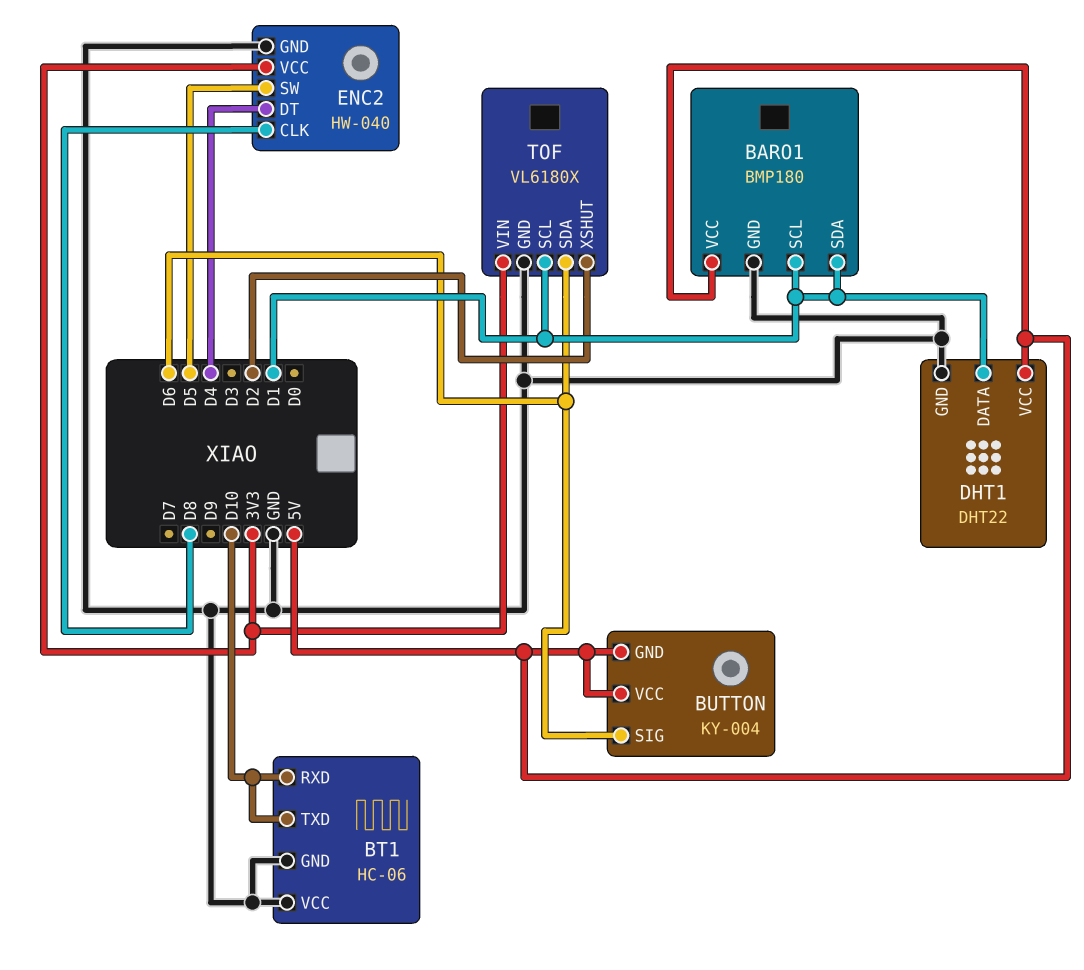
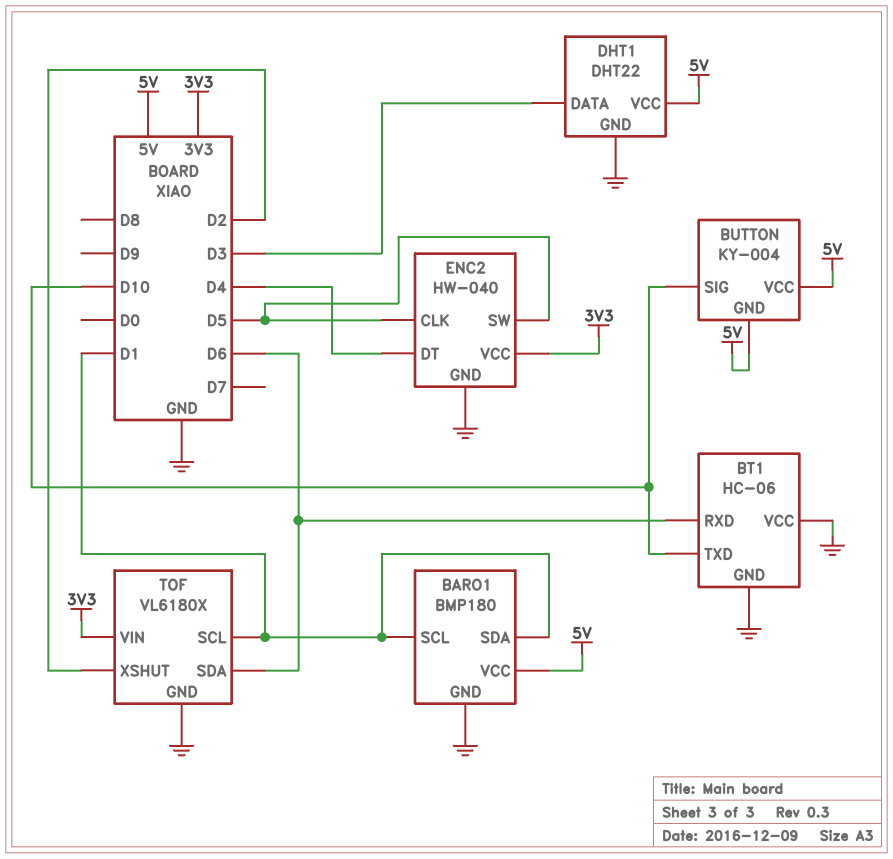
BT1 pin RXD: D10 -> D6
BUTTON pin SIG: D6 -> D10
DHT1 pin DATA: D1 -> D3
ENC2 pin CLK: D8 -> D5

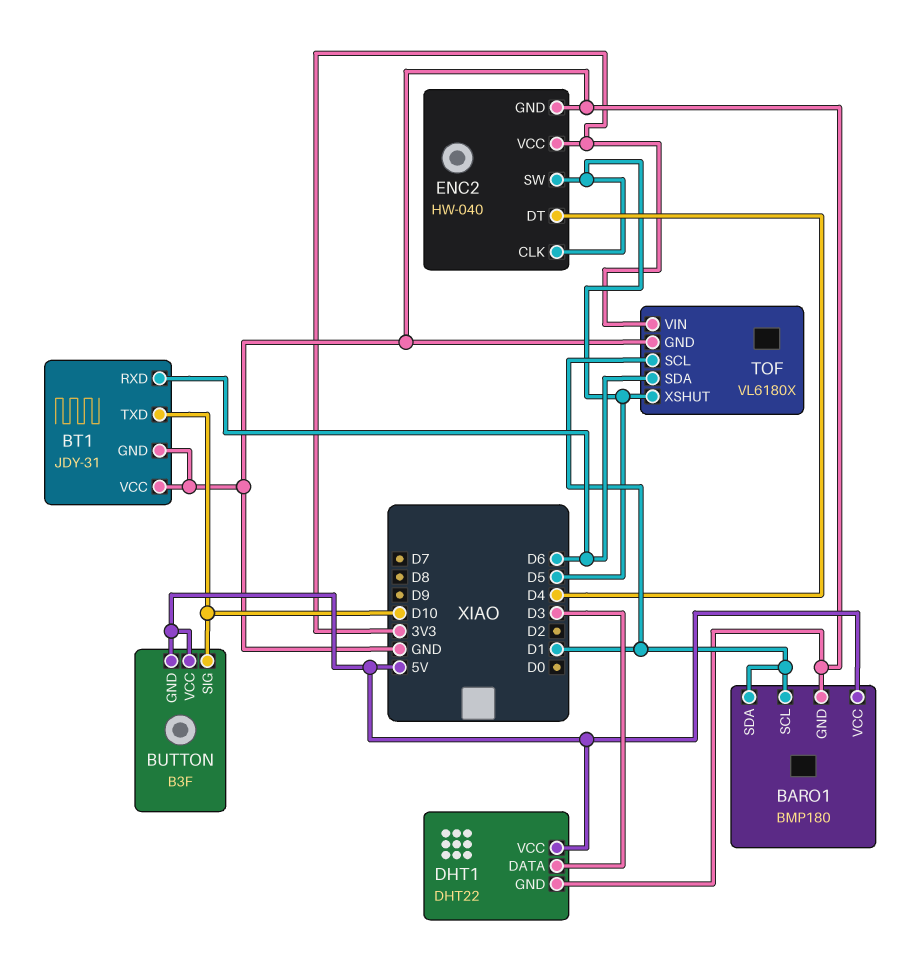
BT1: HC-06 -> JDY-31
BUTTON: KY-004 -> B3F
TOF pin XSHUT: D2 -> D5

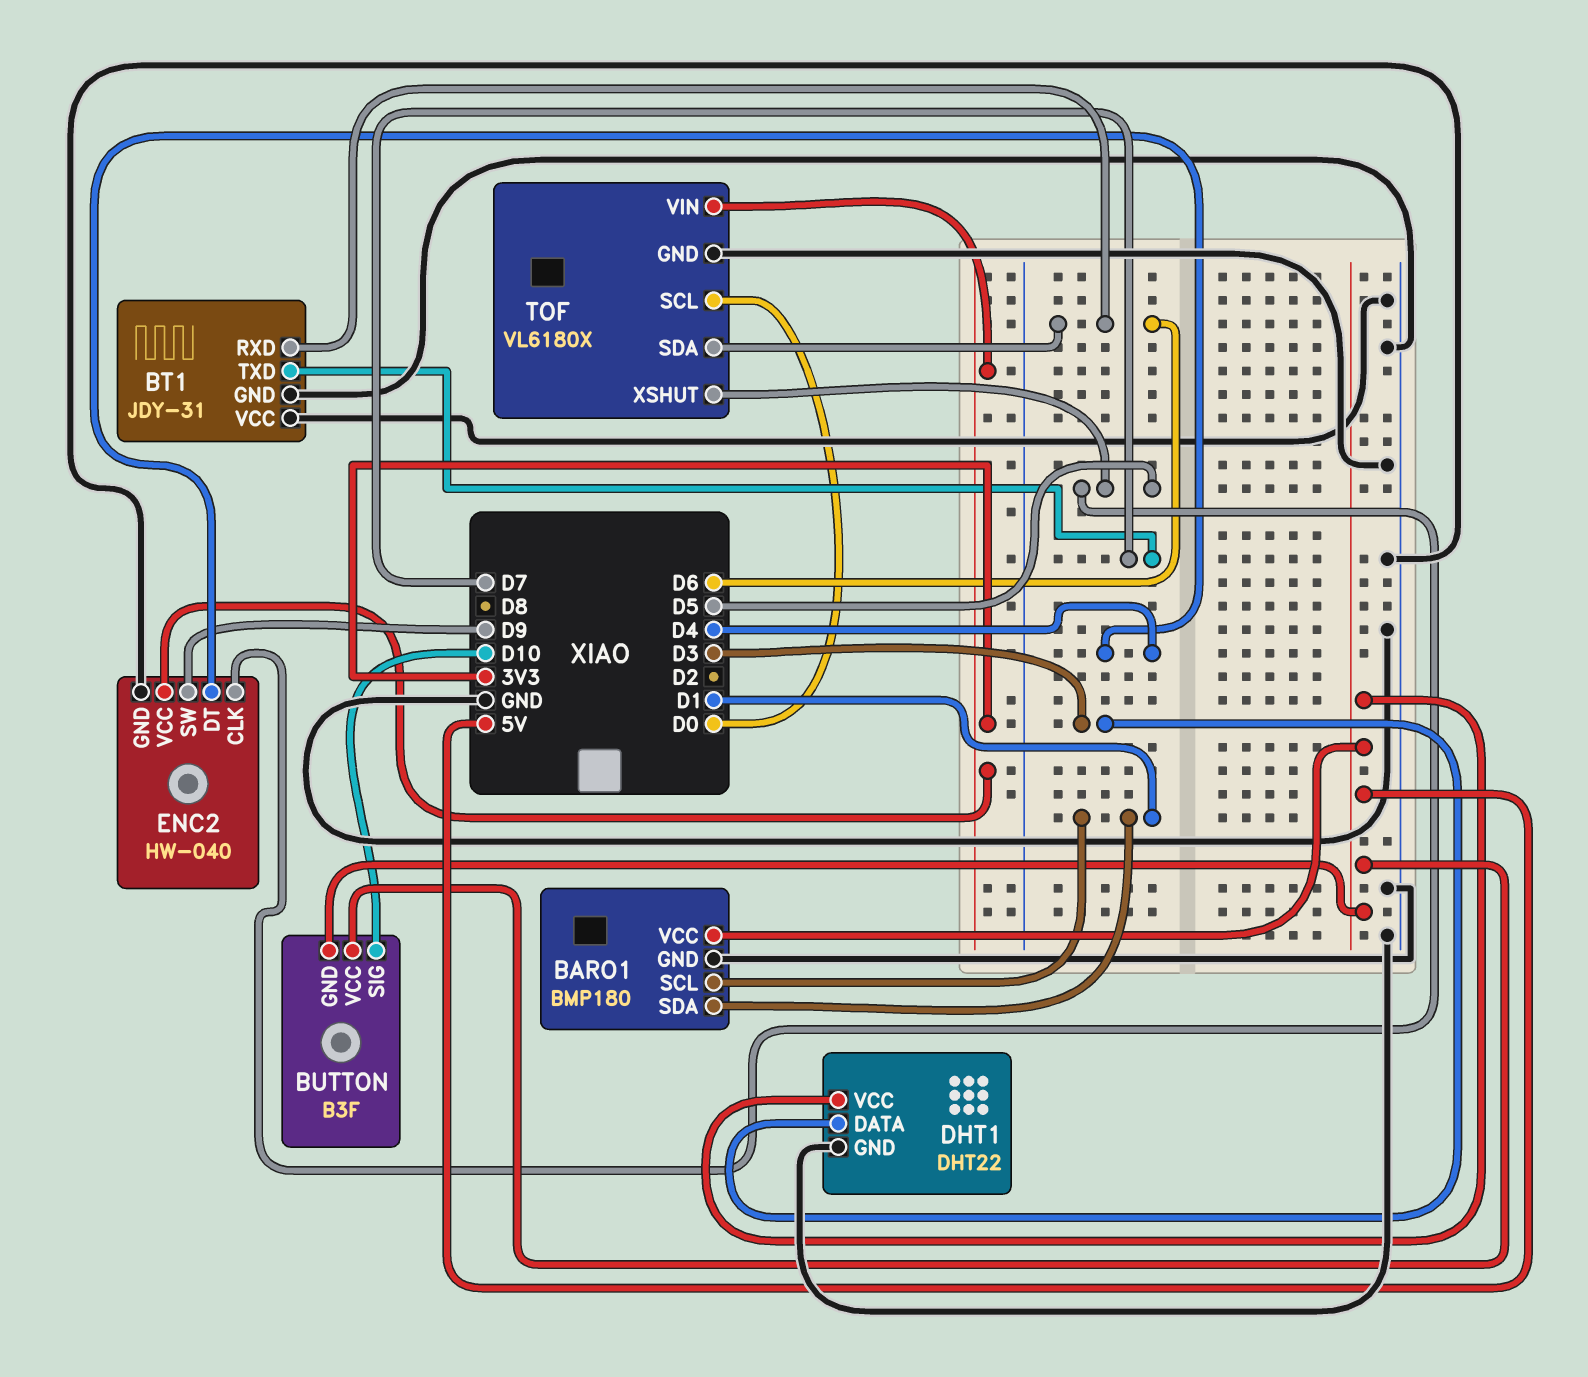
BT1 pin TXD: D10 -> D7
ENC2 pin SW: D5 -> D9
TOF pin SCL: D1 -> D0

